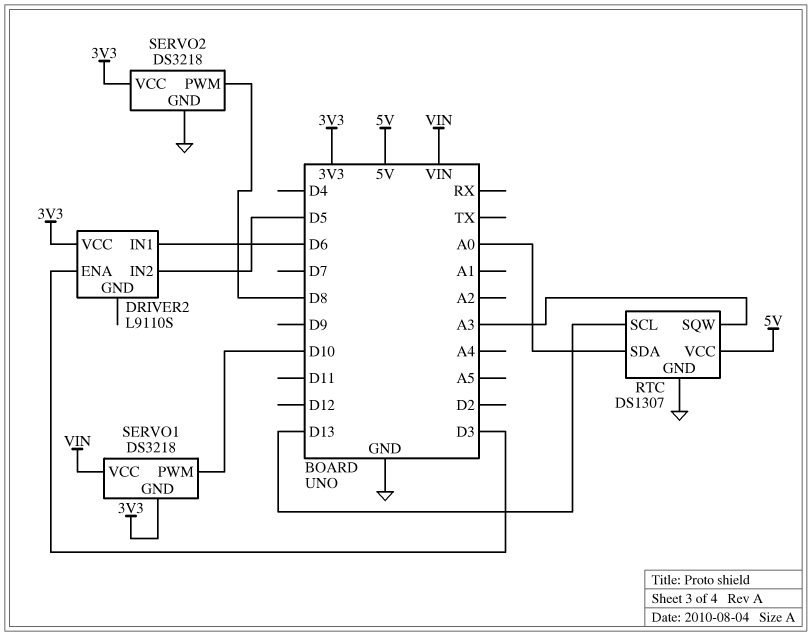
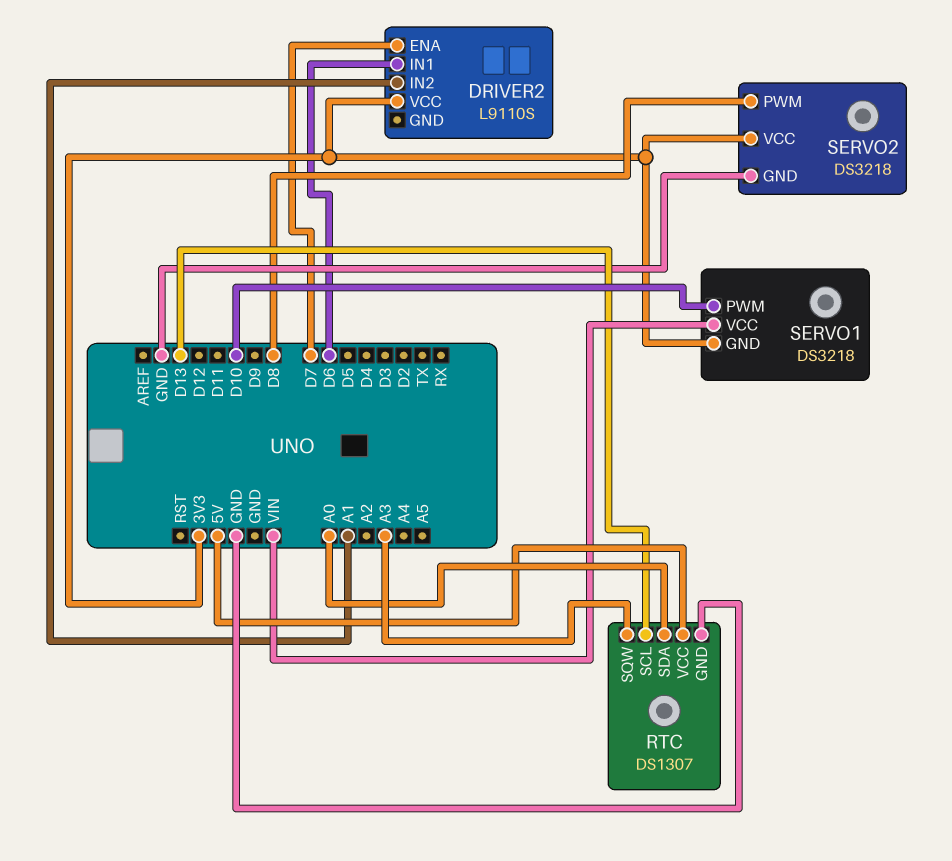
DRIVER2 pin ENA: D3 -> D7
DRIVER2 pin IN2: D5 -> A1

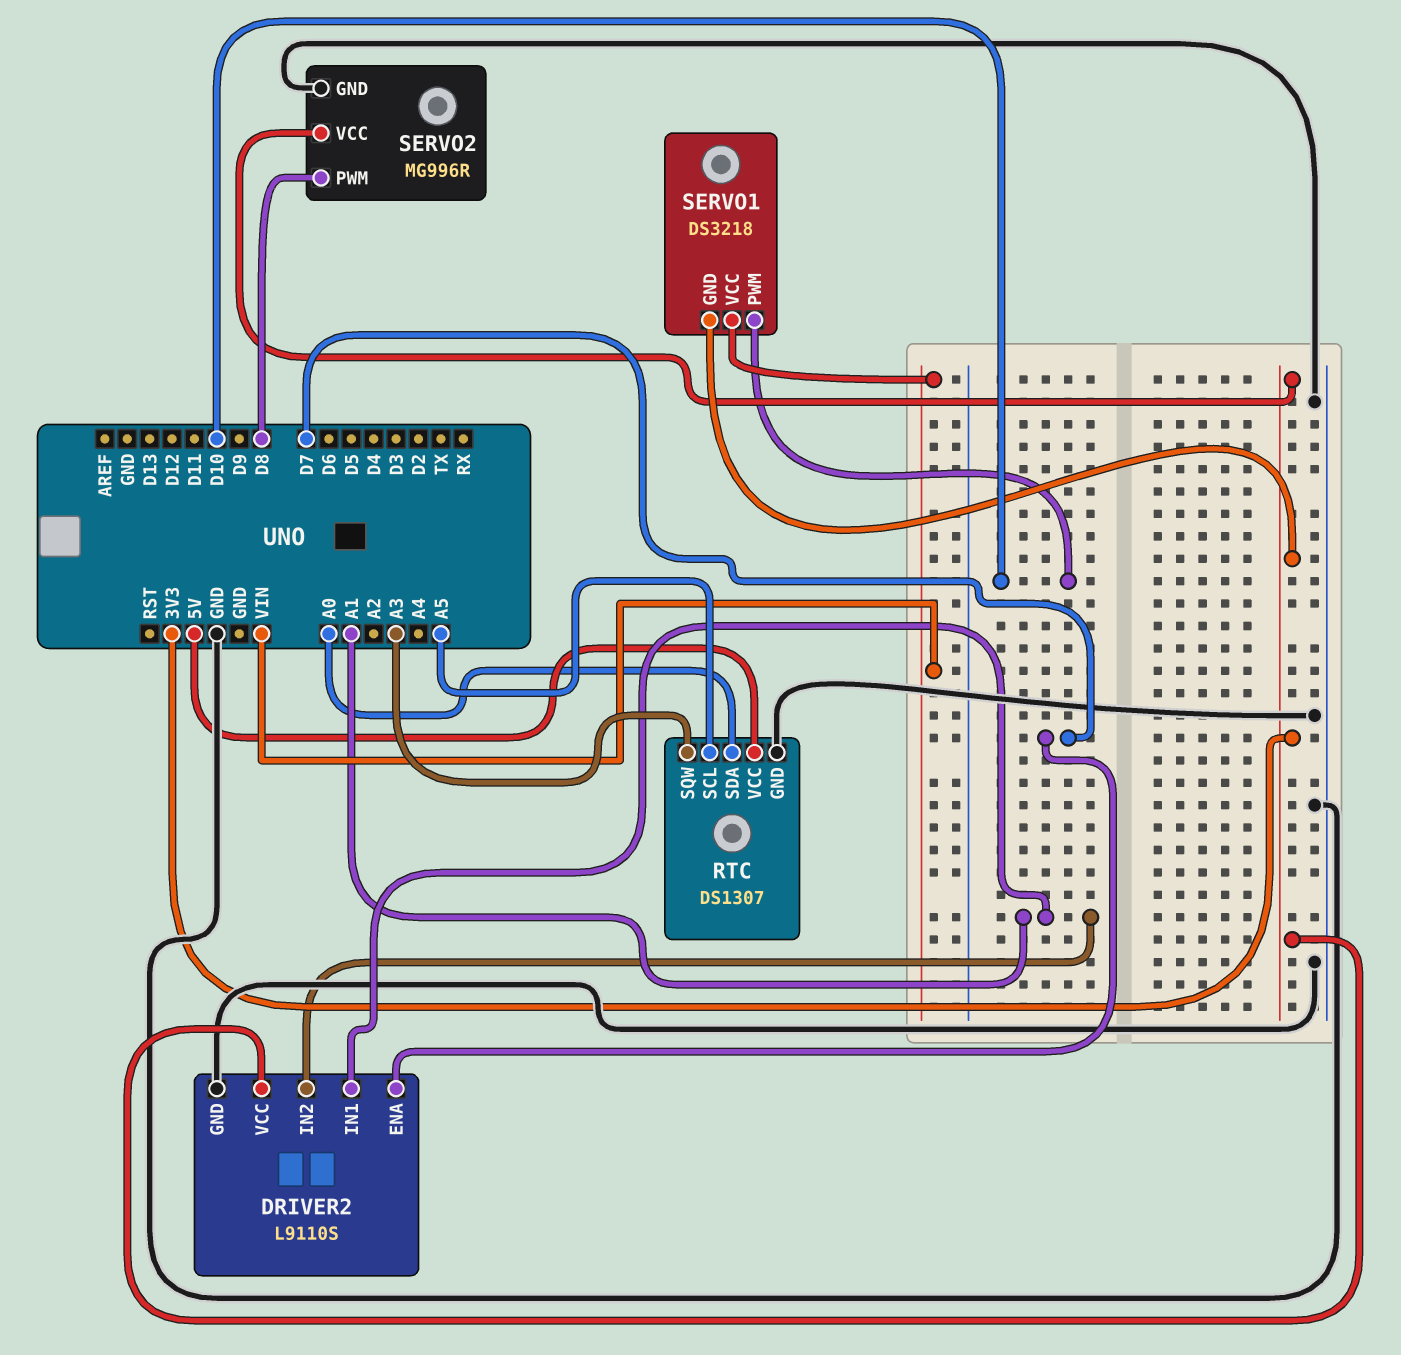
DRIVER2 pin GND: none -> GND
DRIVER2 pin IN1: D6 -> A1
RTC pin SCL: D13 -> A5
SERVO2: DS3218 -> MG996R

